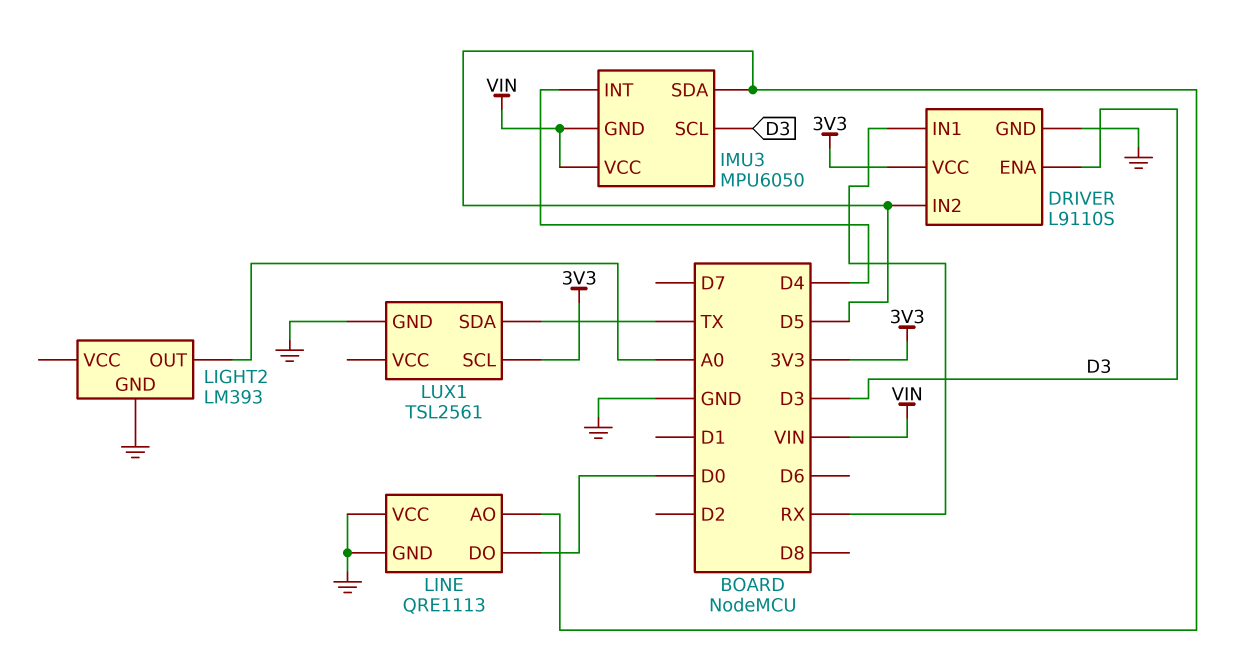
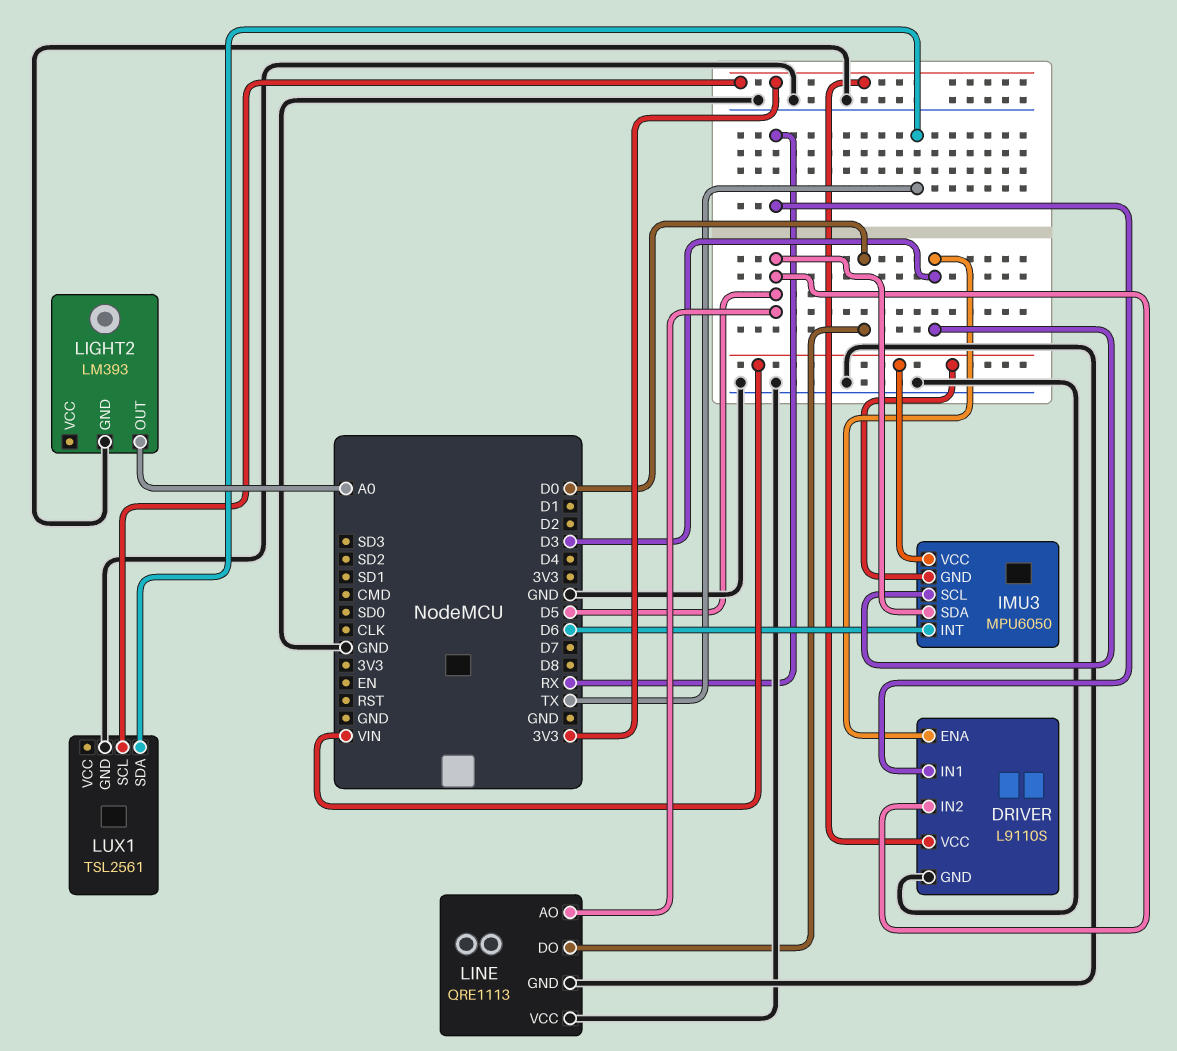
IMU3 pin INT: D4 -> D6

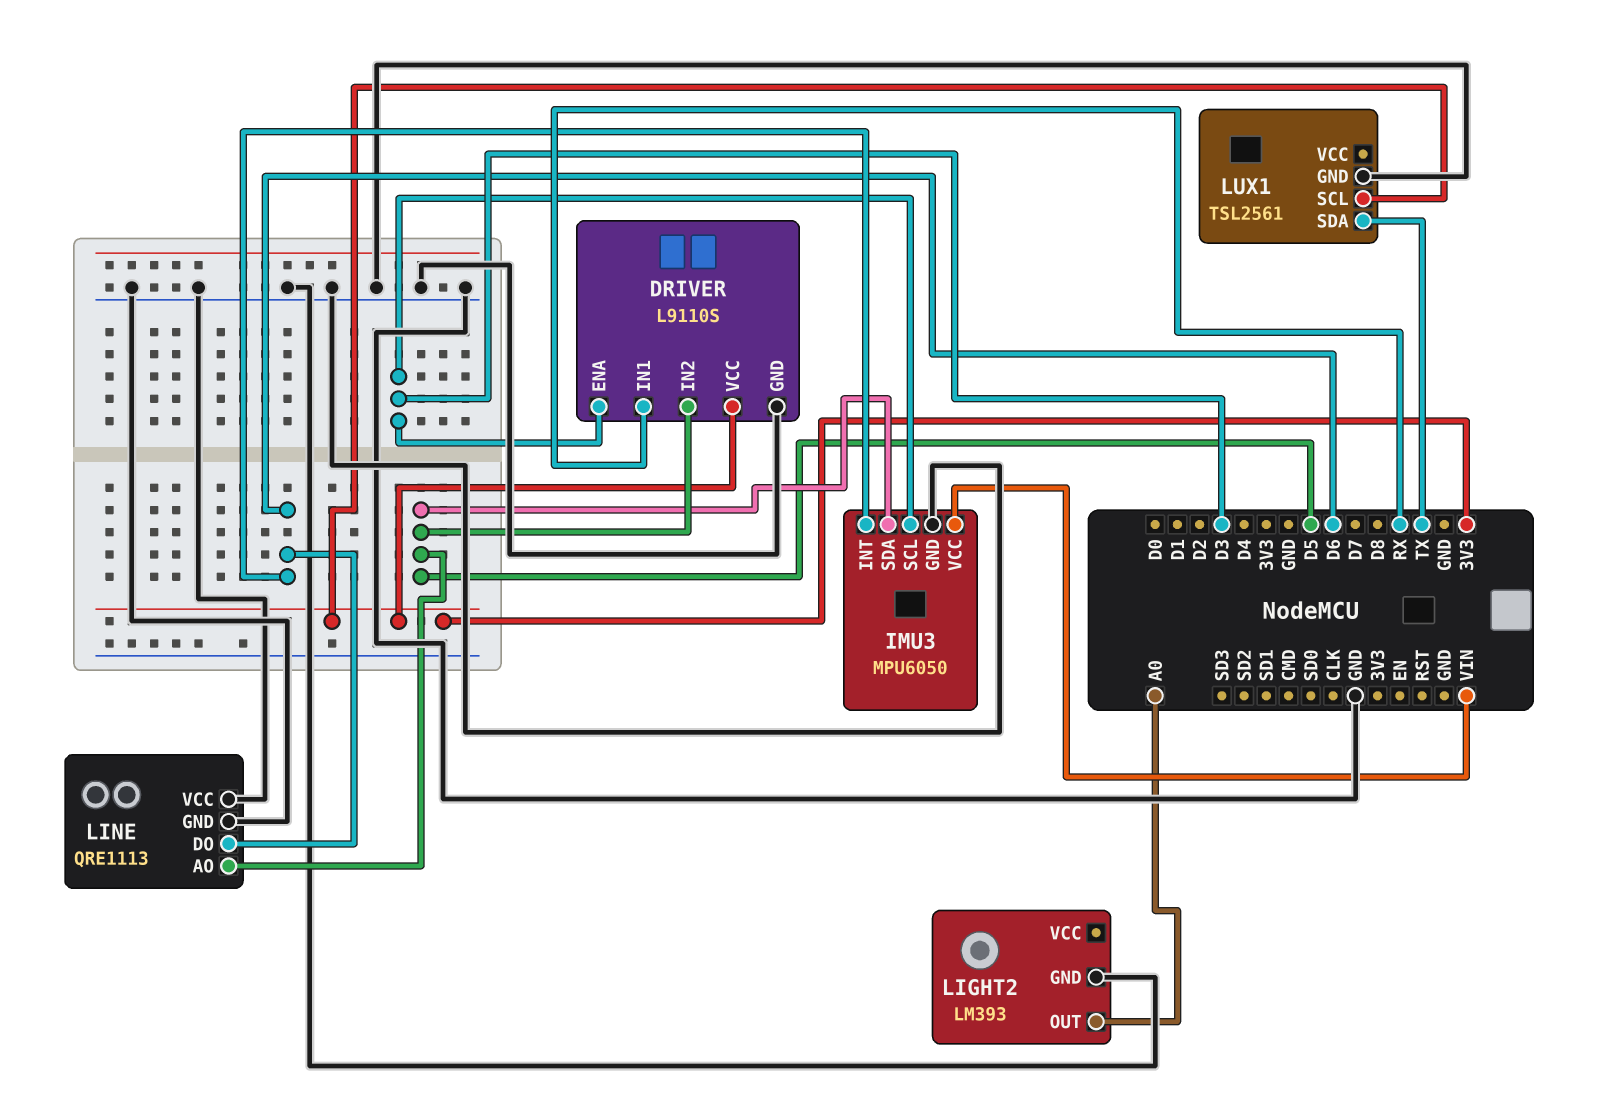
IMU3 pin GND: VIN -> GND
LINE pin DO: D0 -> D6

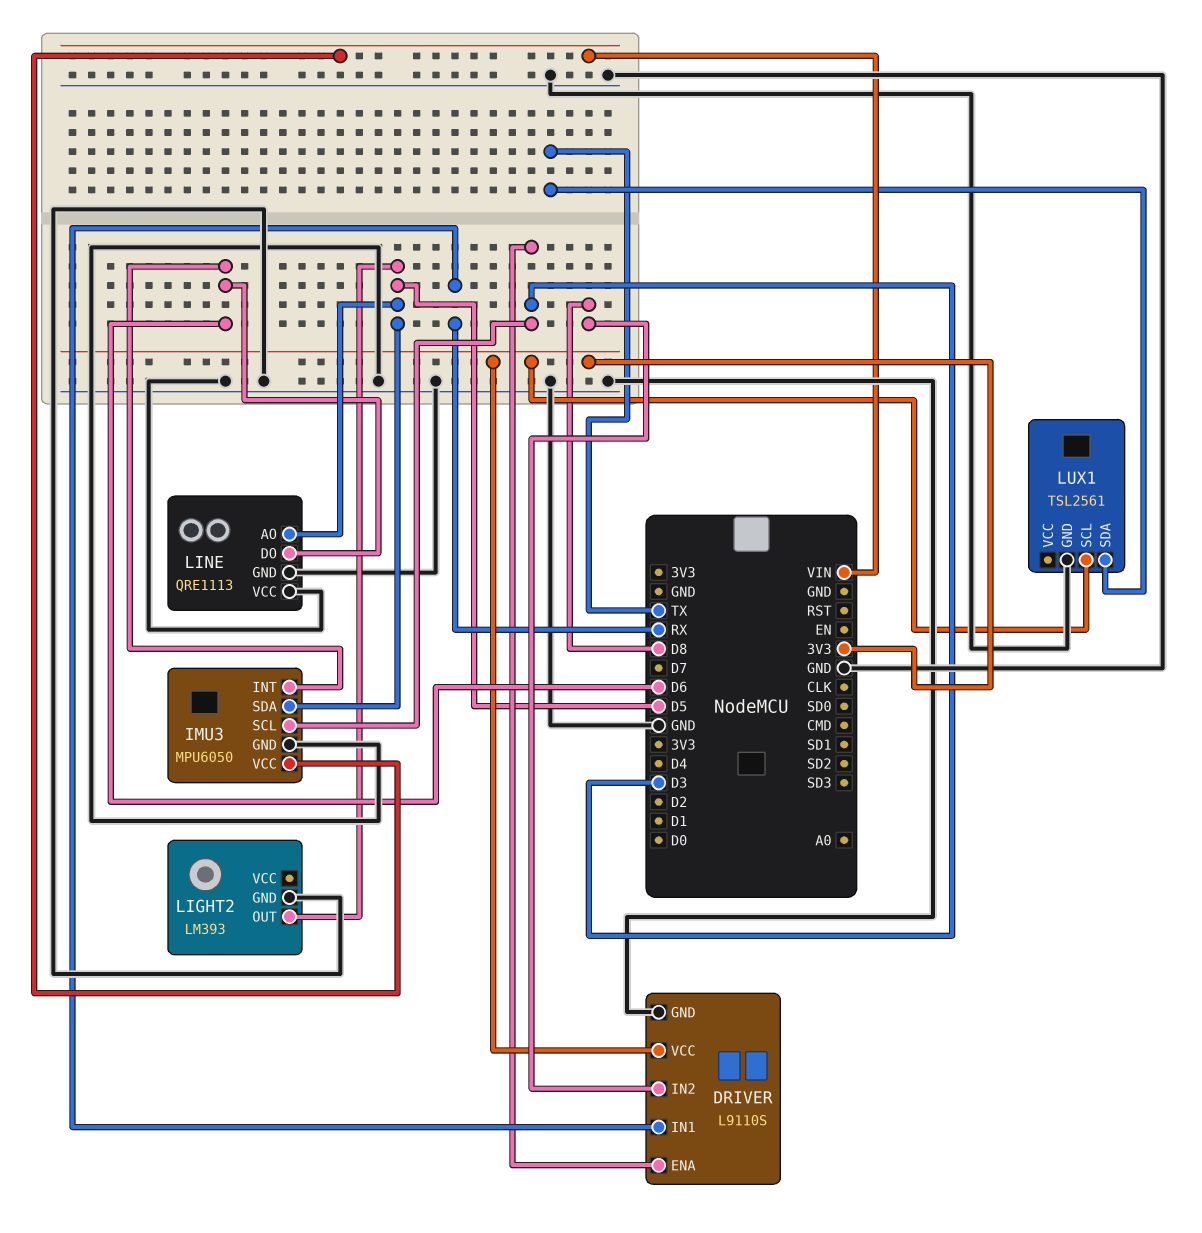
DRIVER pin IN2: D5 -> D8
LIGHT2 pin OUT: A0 -> D5

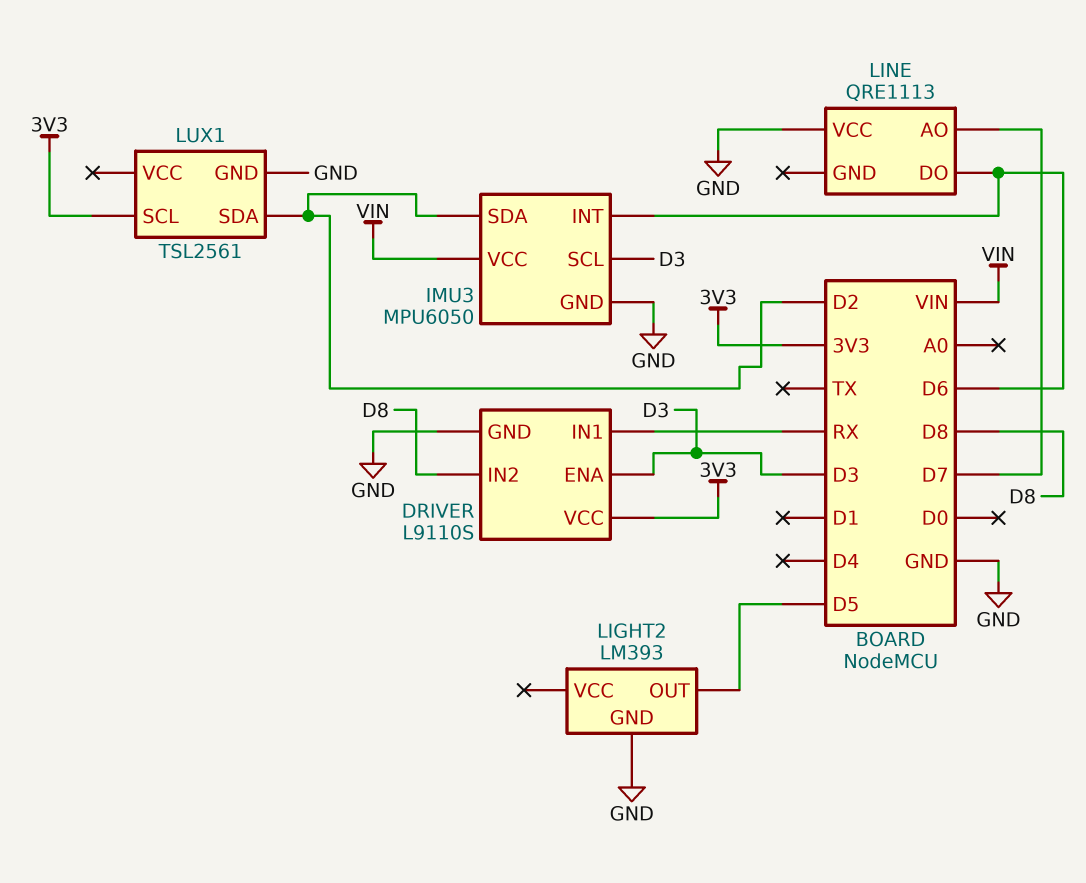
IMU3 pin SDA: D5 -> D2
LINE pin AO: D5 -> D7
LINE pin GND: GND -> none
LUX1 pin SDA: TX -> D2

